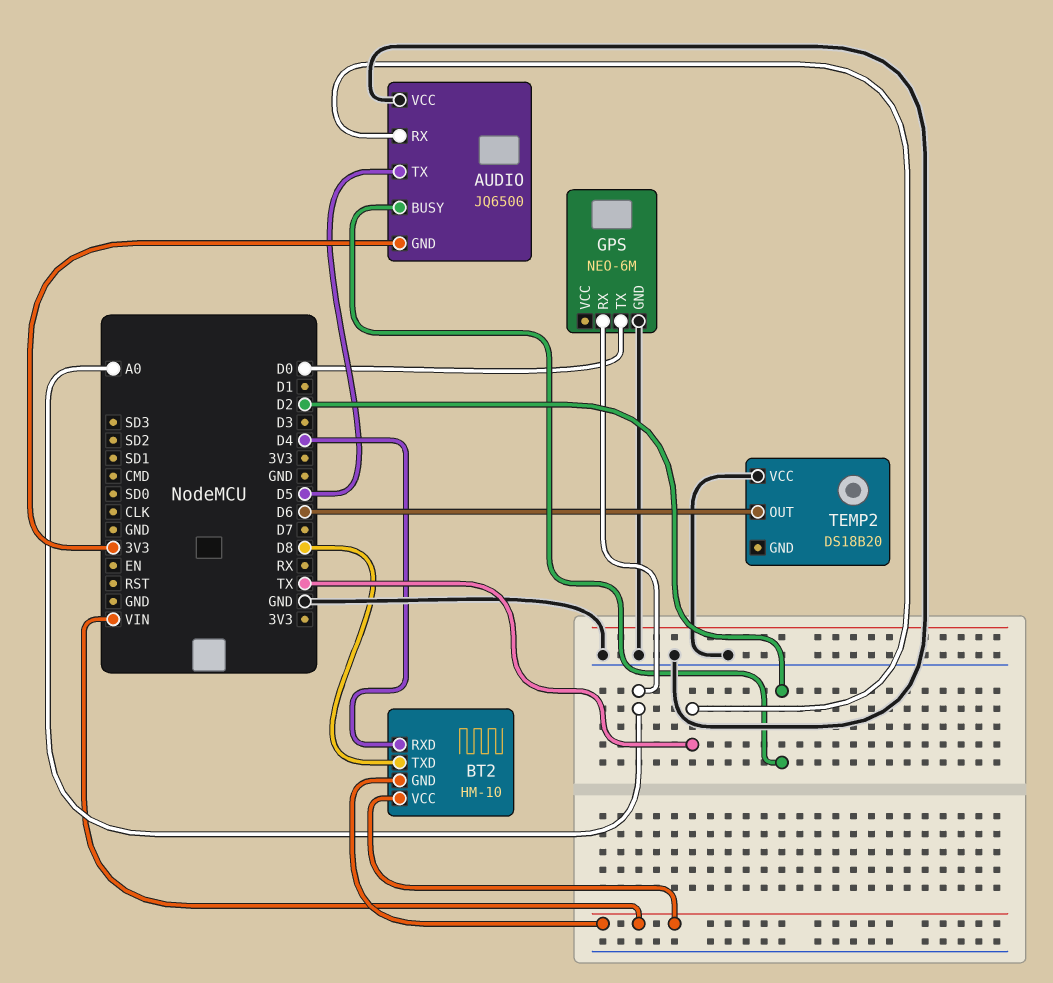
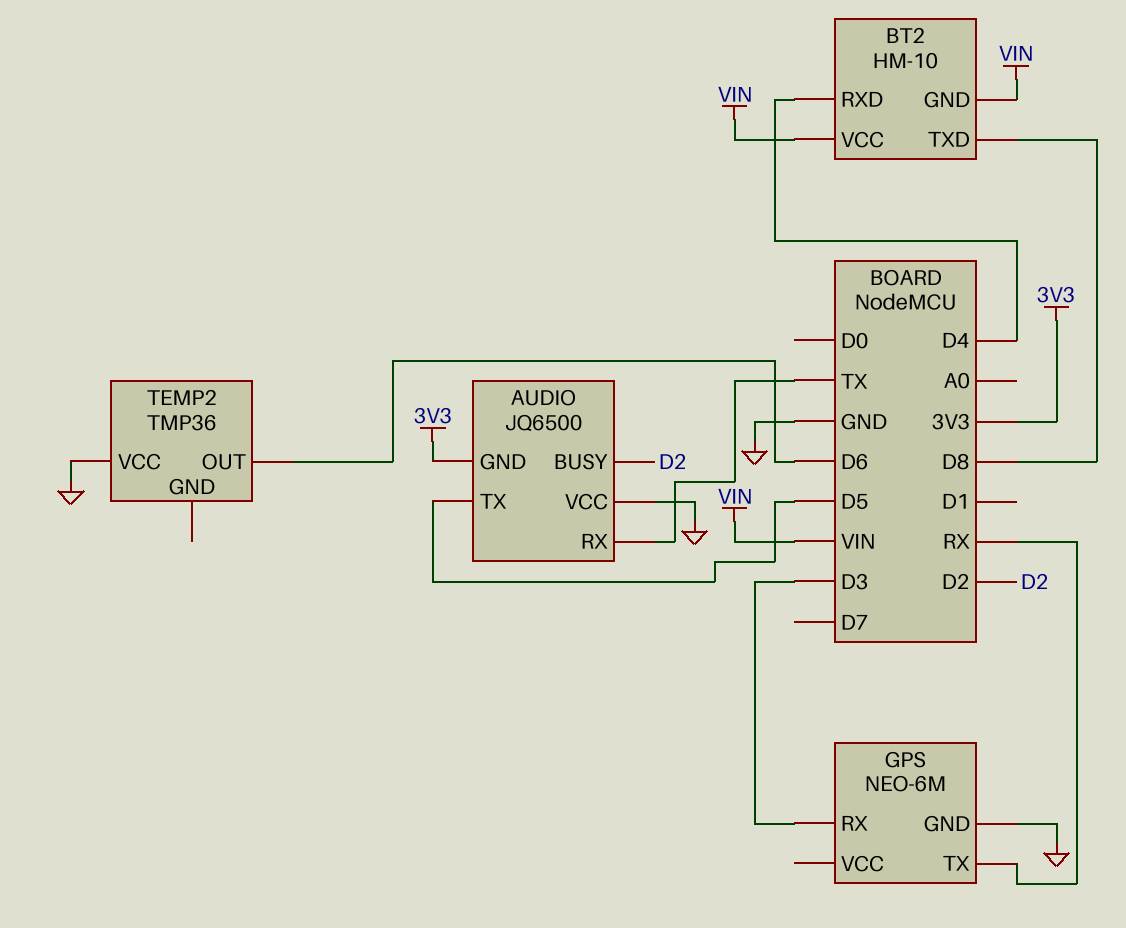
GPS pin RX: A0 -> D3
GPS pin TX: D0 -> RX
TEMP2: DS18B20 -> TMP36

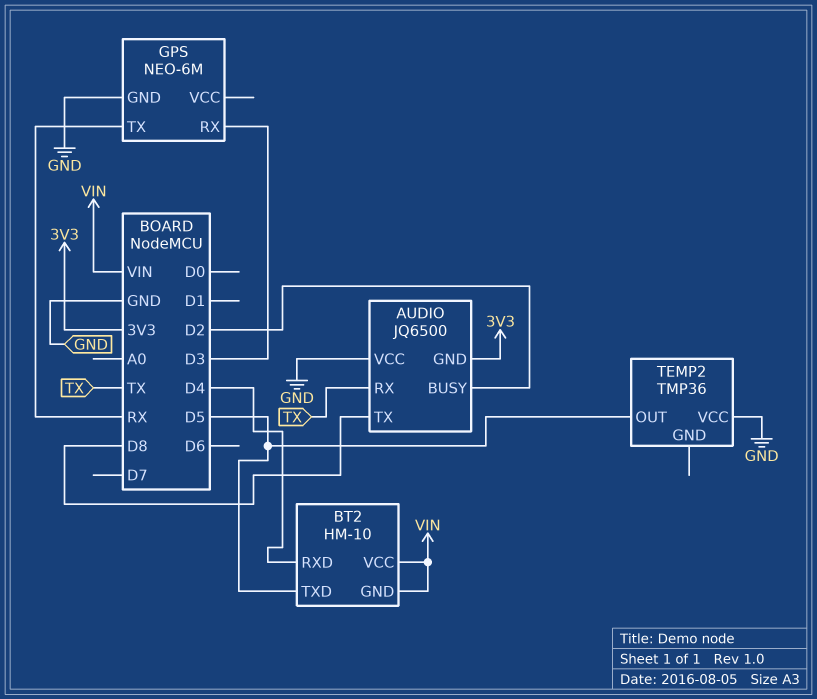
AUDIO pin TX: D5 -> D8
BT2 pin TXD: D8 -> D5
TEMP2 pin OUT: D6 -> D5

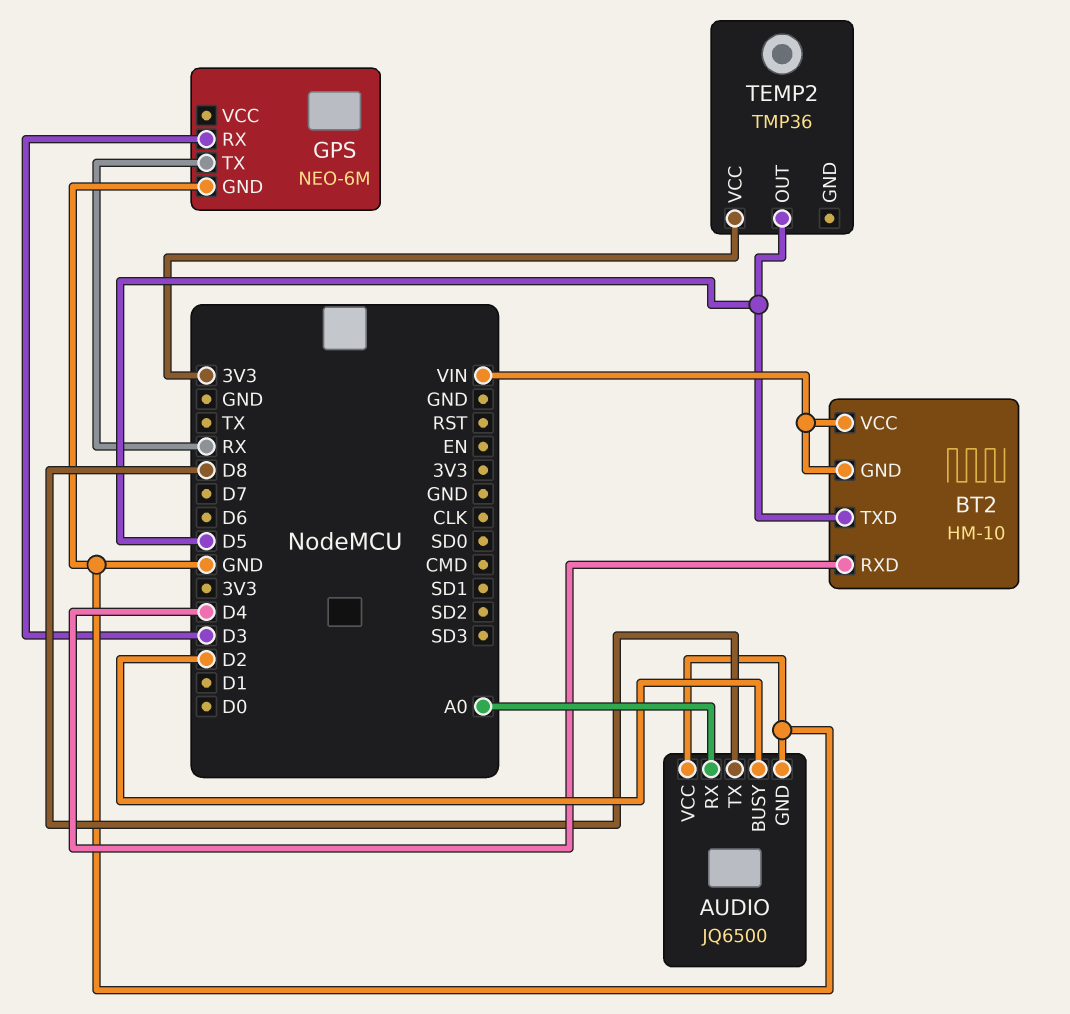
AUDIO pin GND: 3V3 -> GND
AUDIO pin RX: TX -> A0
TEMP2 pin VCC: GND -> 3V3

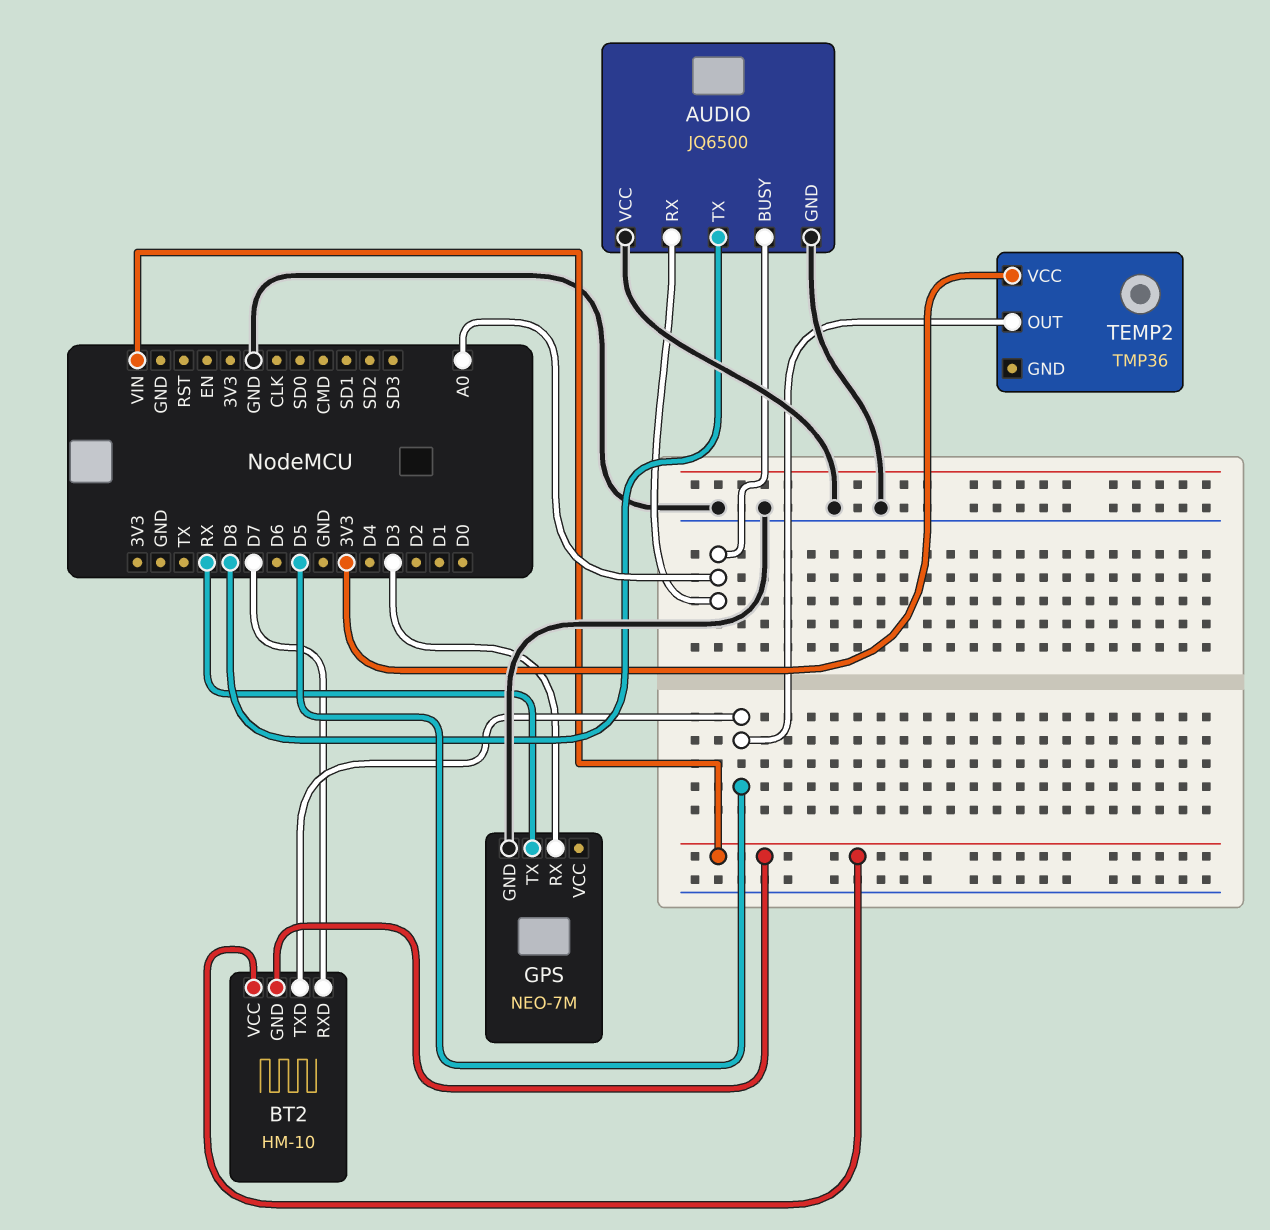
AUDIO pin BUSY: D2 -> A0
BT2 pin RXD: D4 -> D7
GPS: NEO-6M -> NEO-7M

